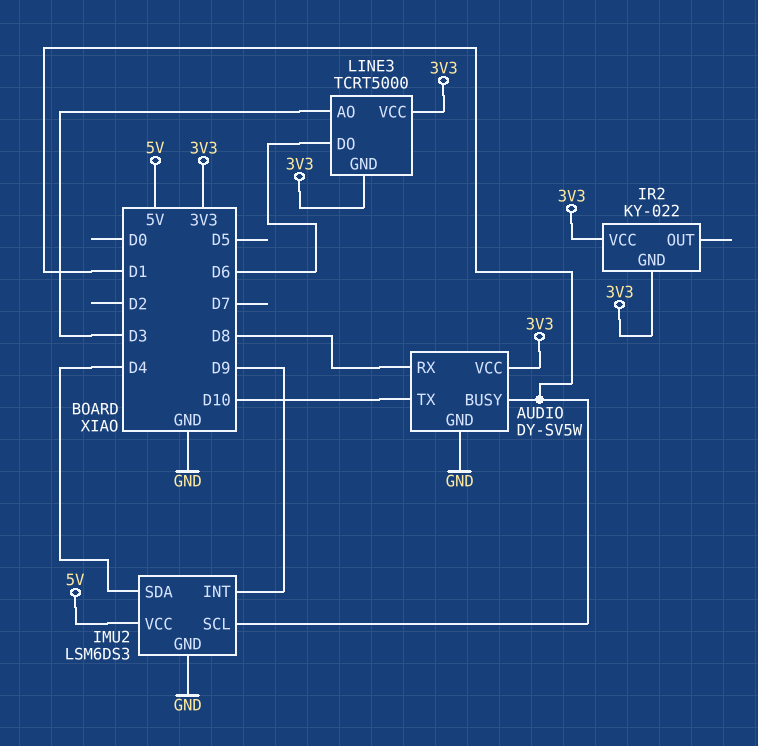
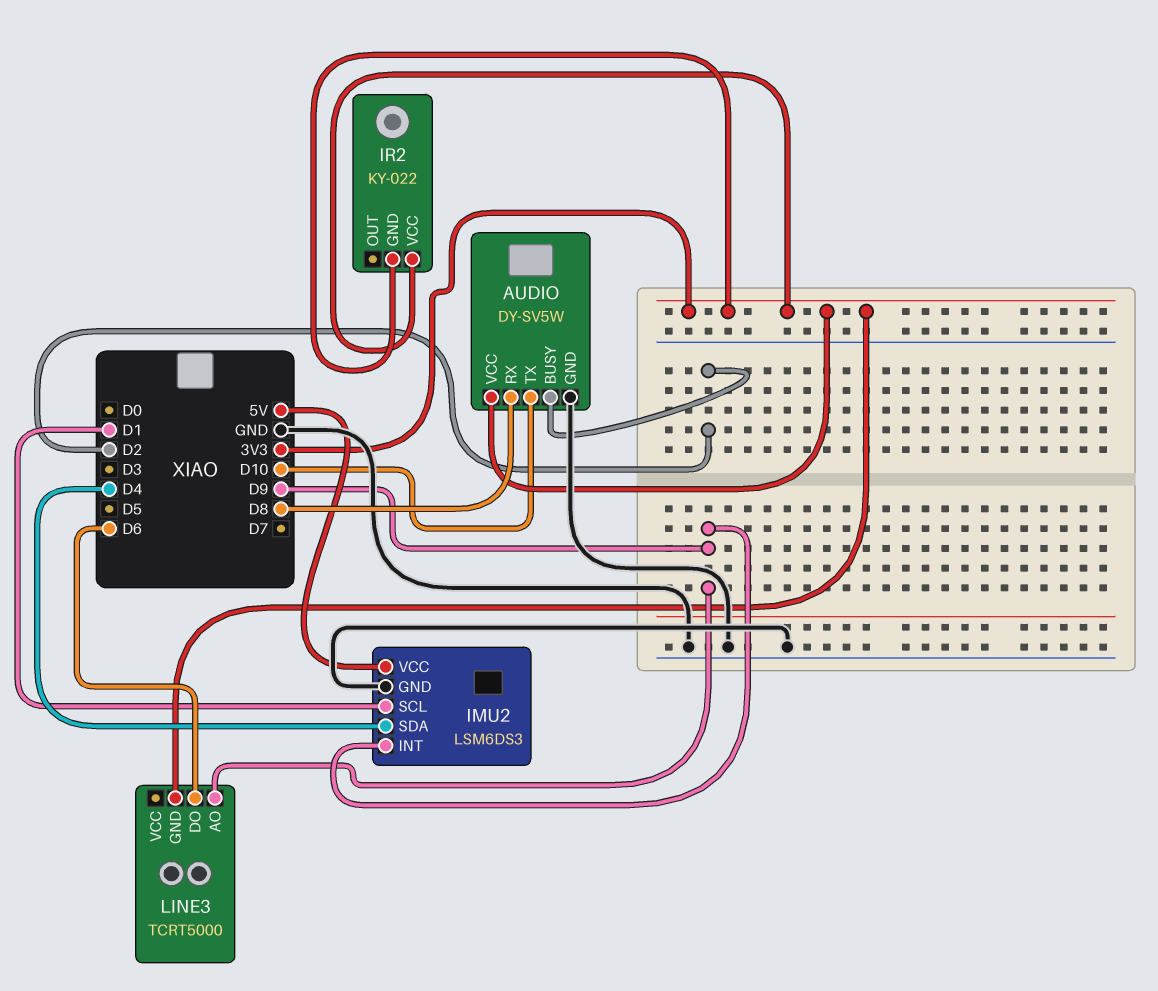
AUDIO pin BUSY: D1 -> D2
LINE3 pin AO: D3 -> D9
LINE3 pin VCC: 3V3 -> none

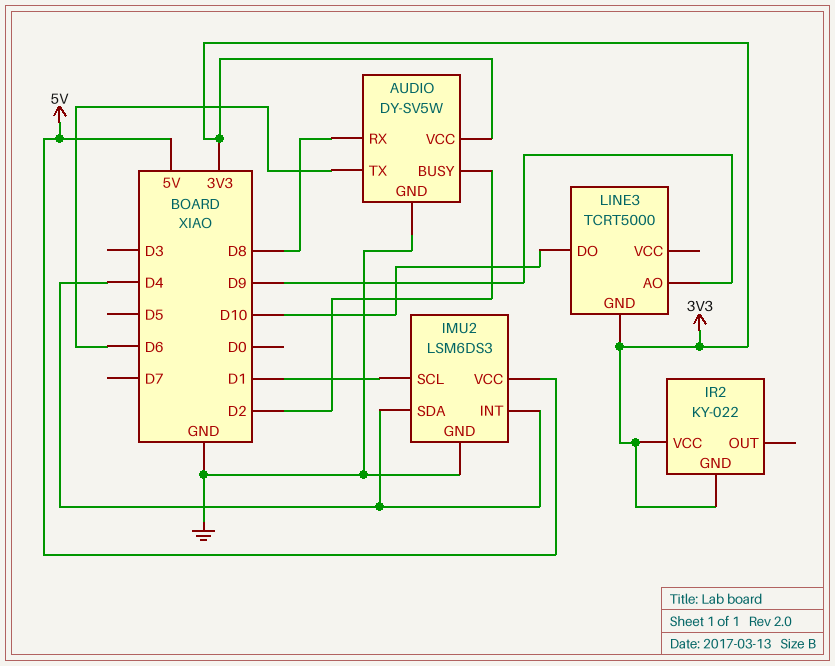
AUDIO pin TX: D10 -> D6
IMU2 pin INT: D9 -> D4
LINE3 pin DO: D6 -> D10

